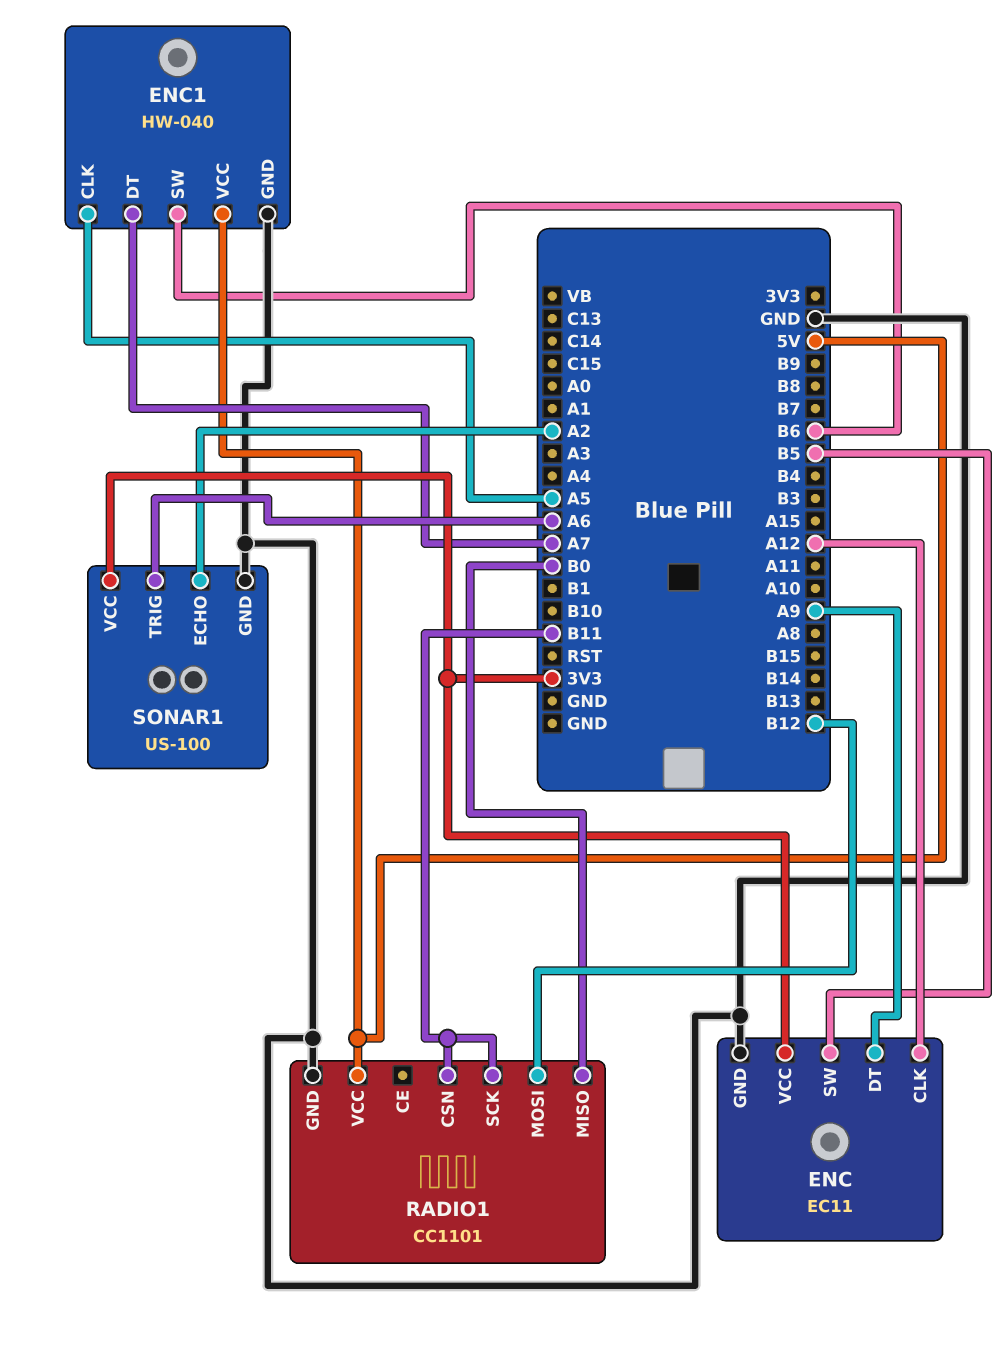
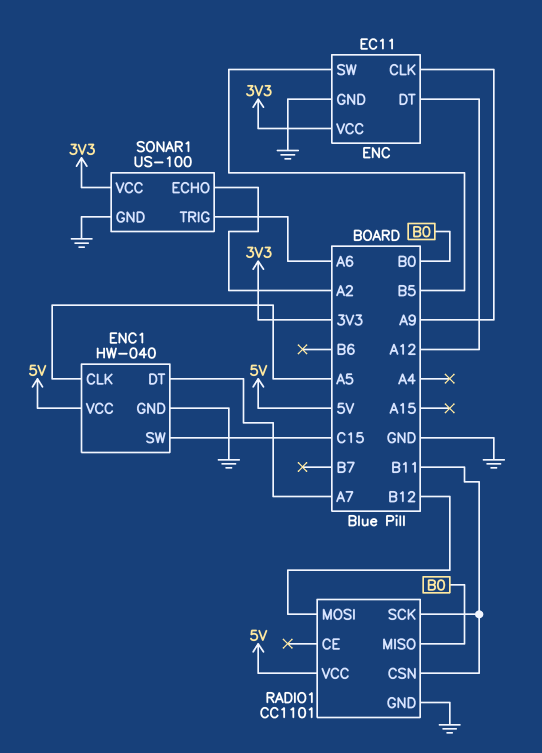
ENC pin CLK: A12 -> A9
ENC pin DT: A9 -> A12
ENC1 pin SW: B6 -> C15

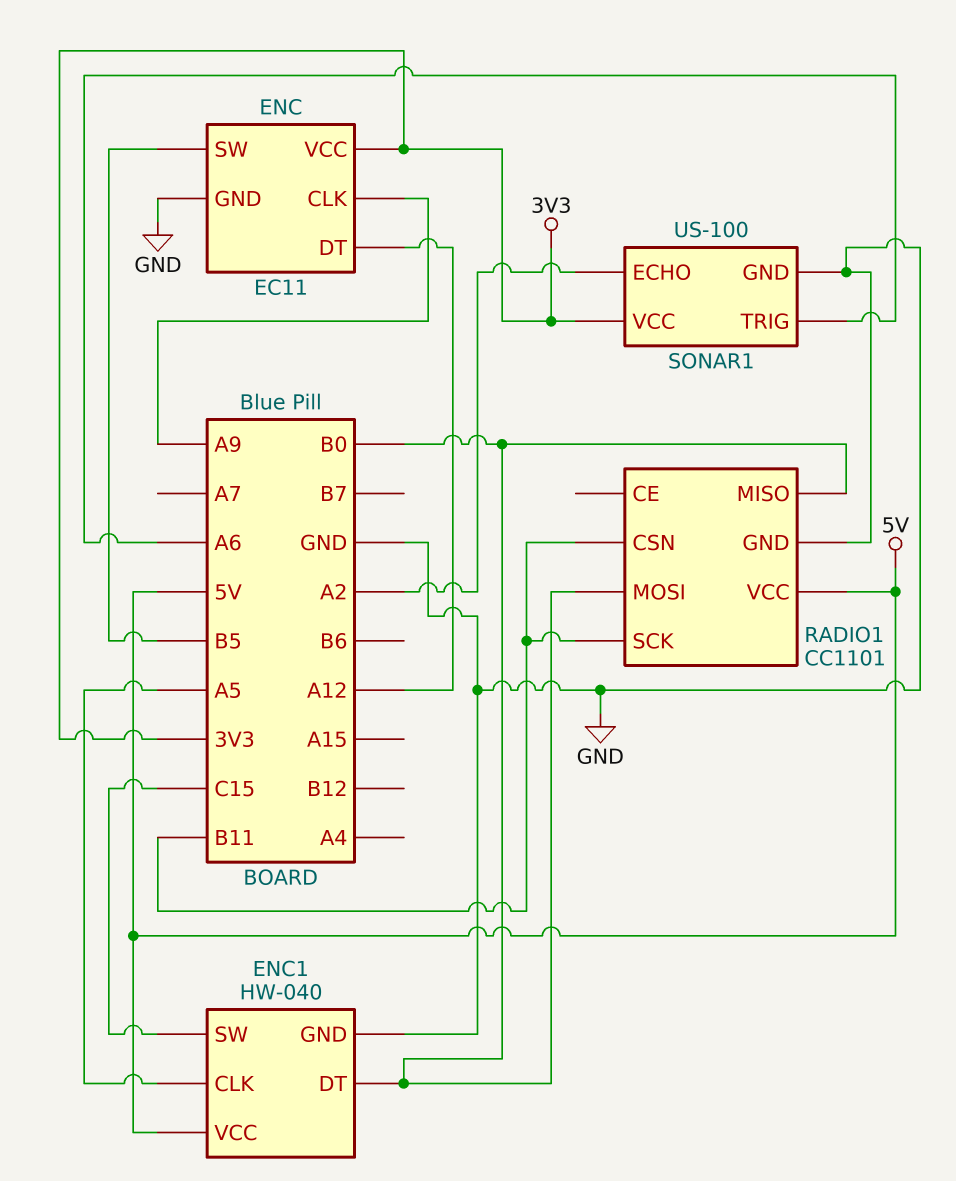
ENC1 pin DT: A7 -> B0
RADIO1 pin MOSI: B12 -> B0

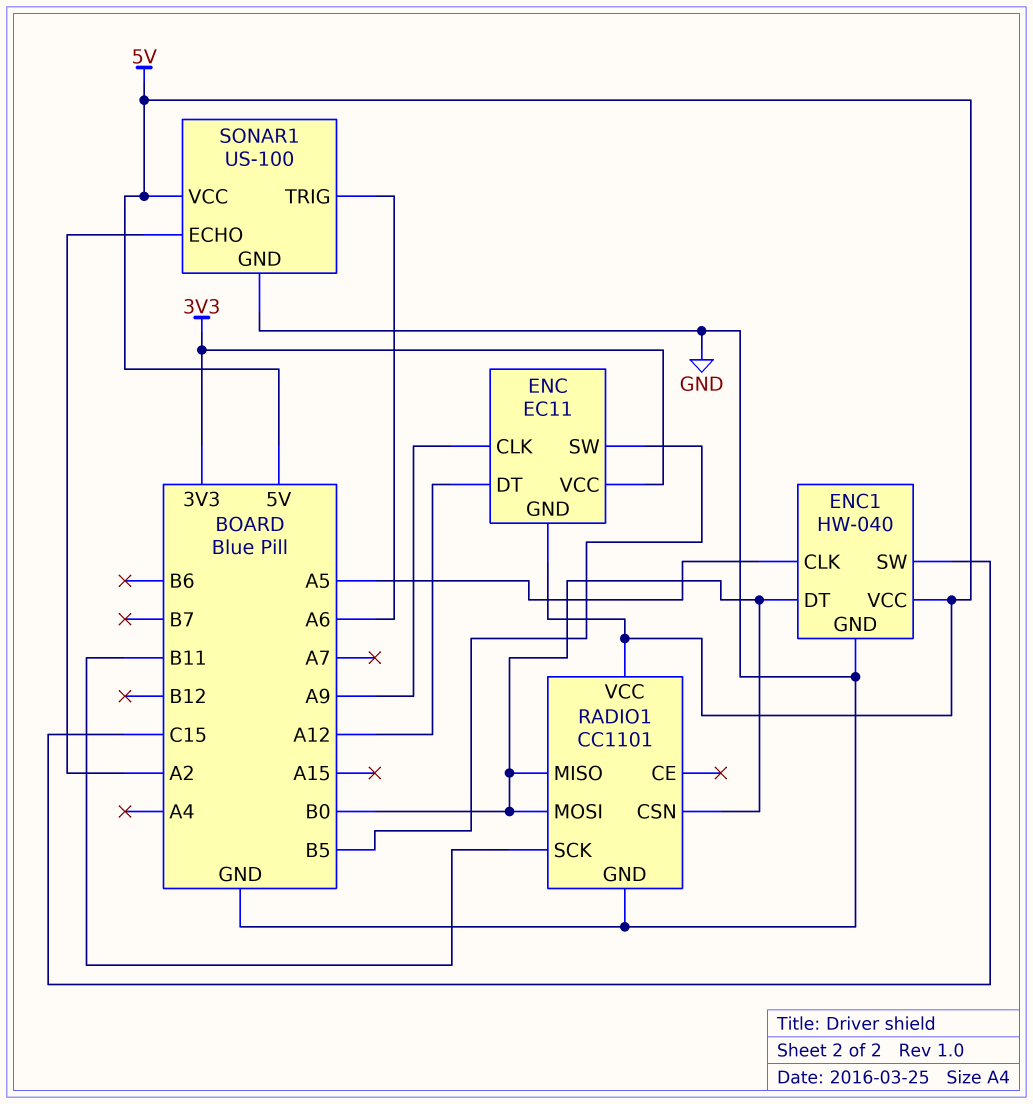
ENC pin GND: GND -> 5V
RADIO1 pin CSN: B11 -> B0
SONAR1 pin VCC: 3V3 -> 5V

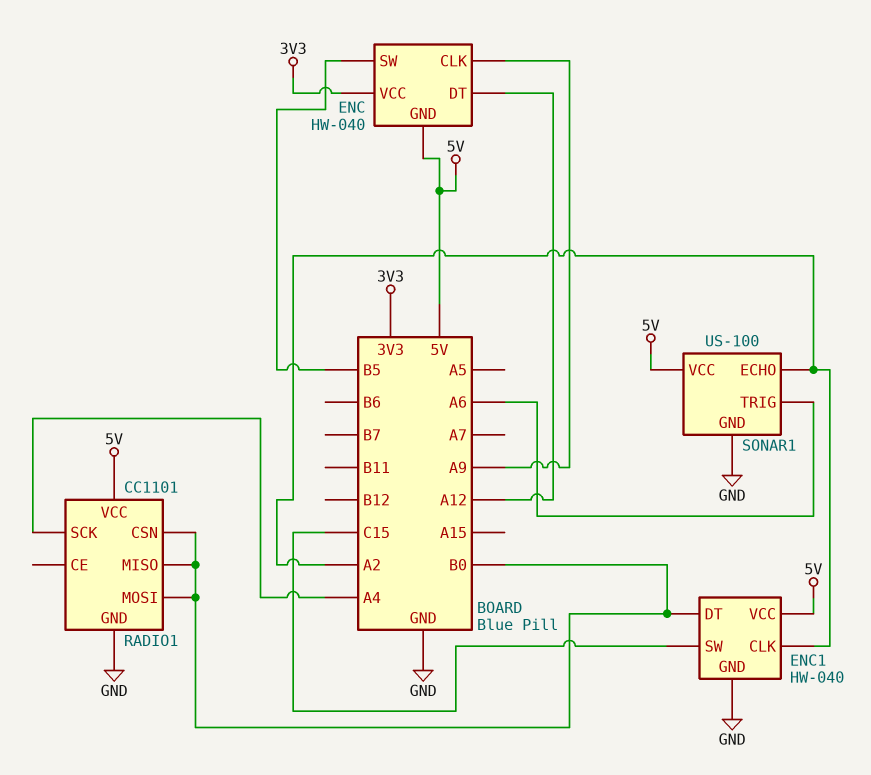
ENC: EC11 -> HW-040
ENC1 pin CLK: A5 -> A2
RADIO1 pin SCK: B11 -> A4

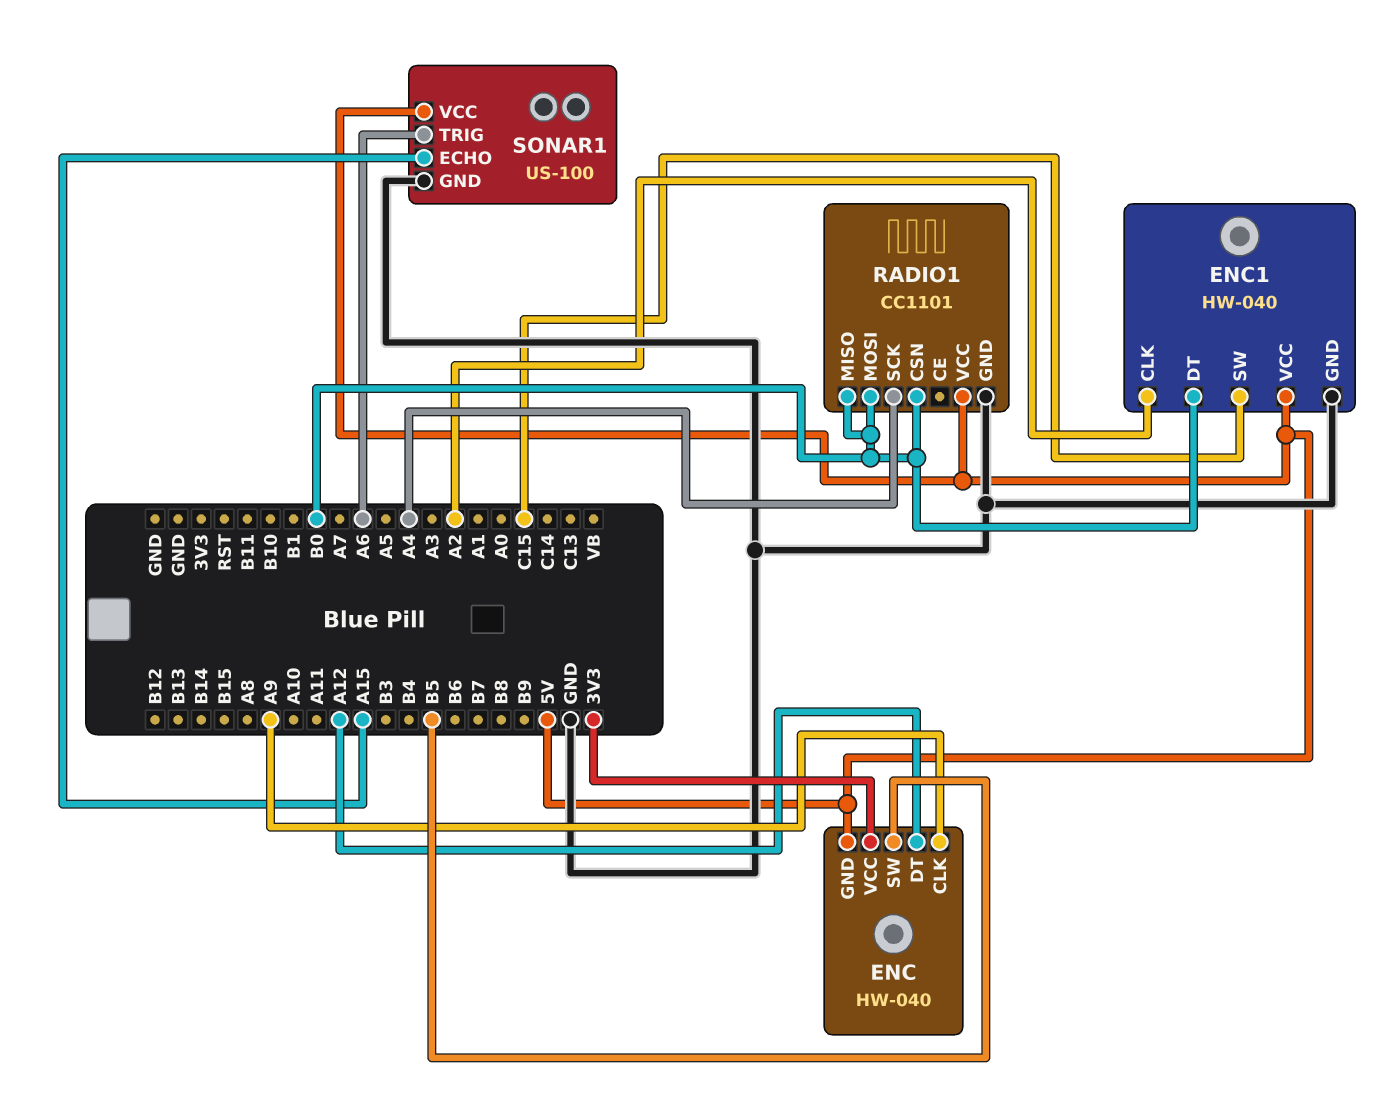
SONAR1 pin ECHO: A2 -> A15

